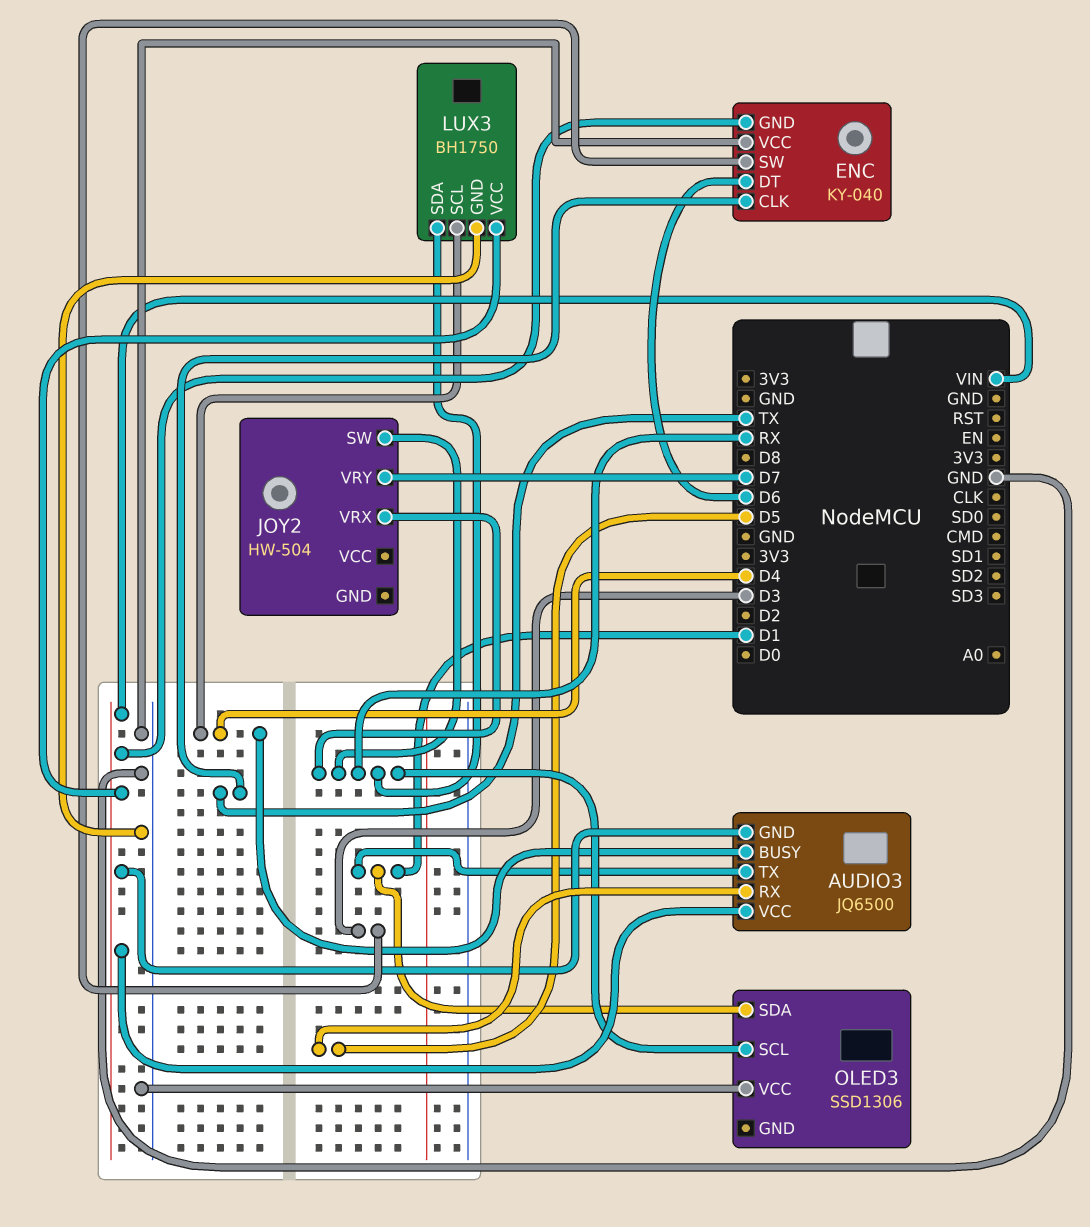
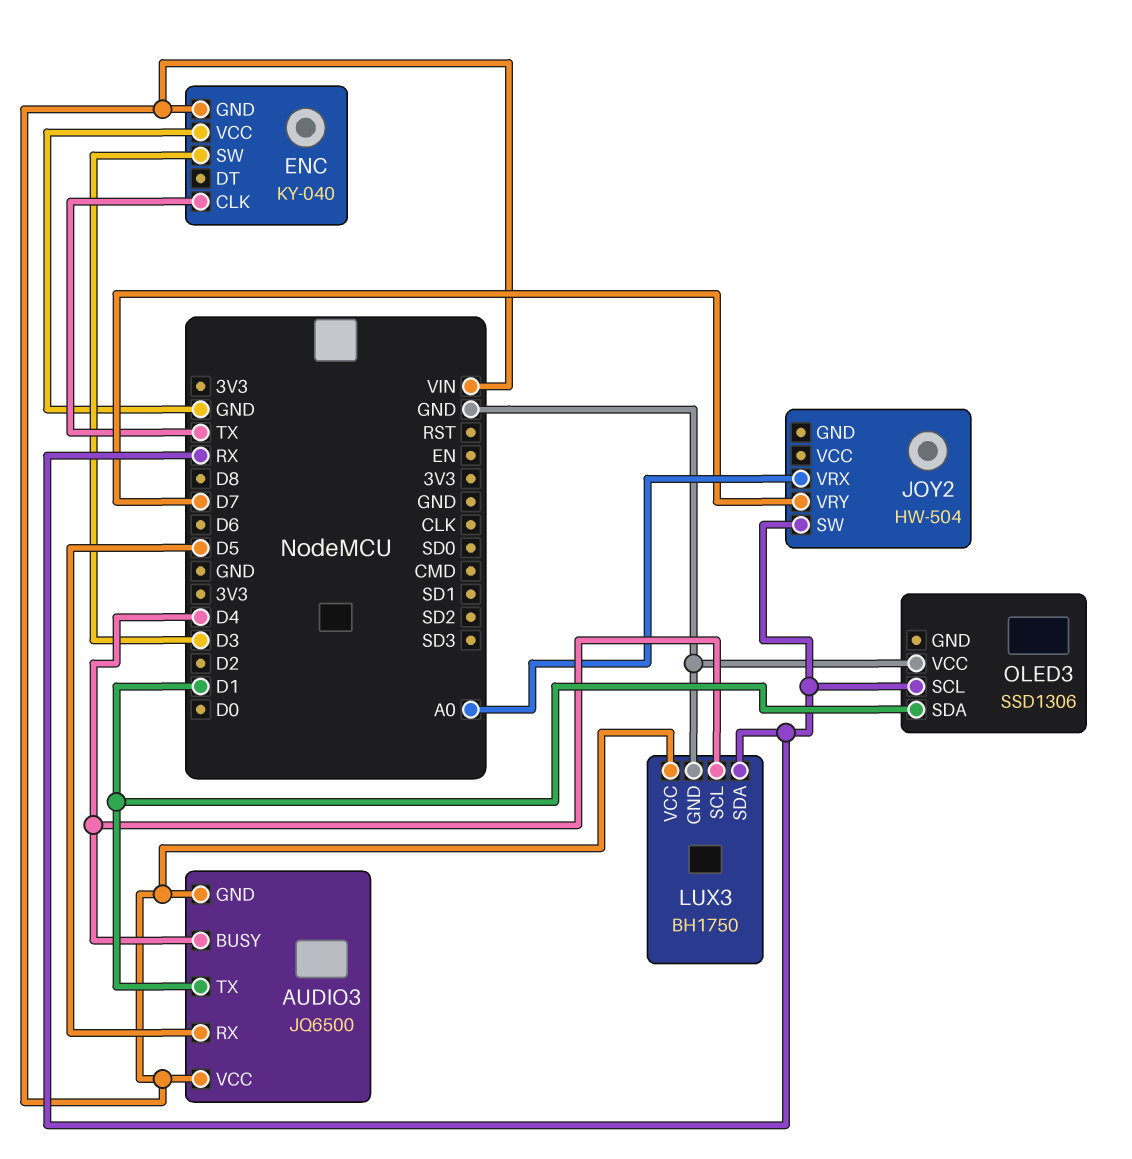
ENC pin DT: D6 -> none
JOY2 pin VRX: RX -> A0

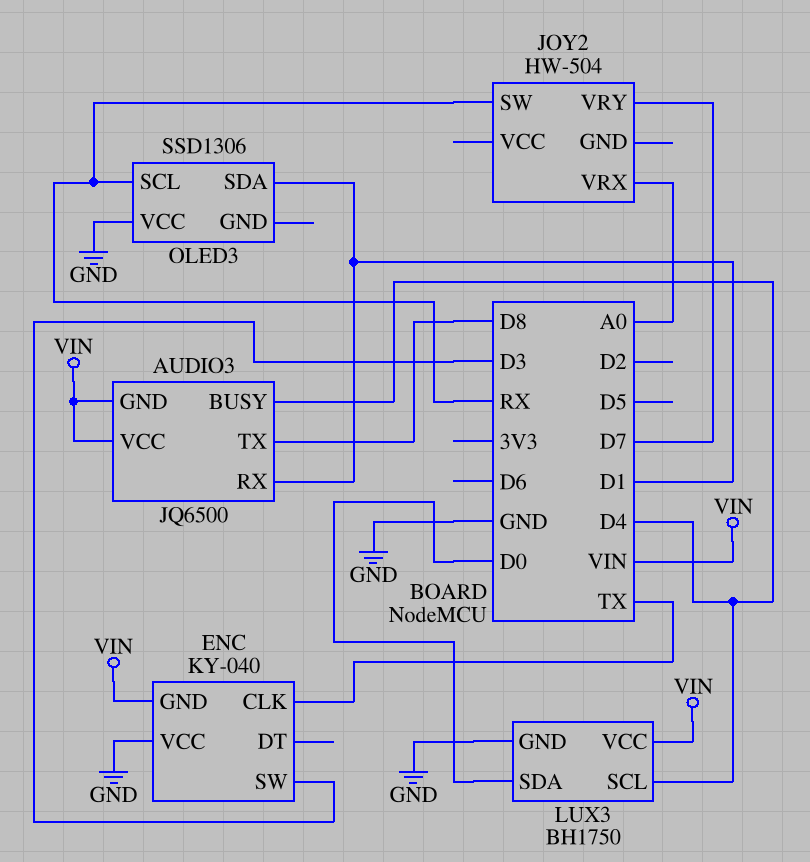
AUDIO3 pin RX: D5 -> D1
AUDIO3 pin TX: D1 -> D8
LUX3 pin SDA: RX -> D0

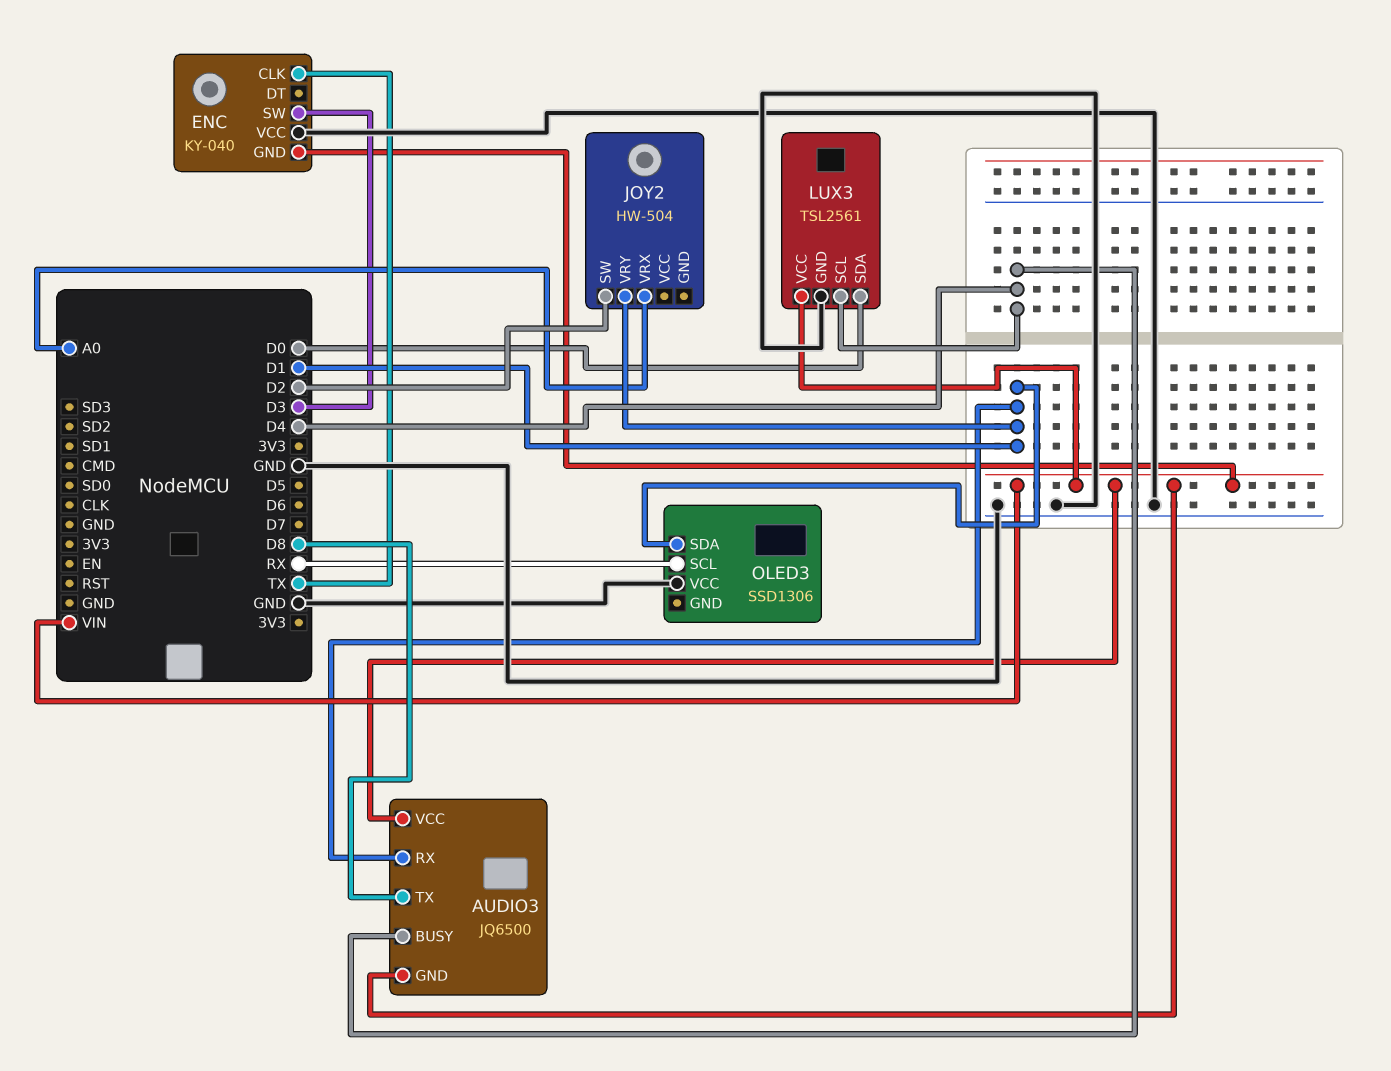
JOY2 pin SW: RX -> D2
JOY2 pin VRY: D7 -> D1
LUX3: BH1750 -> TSL2561

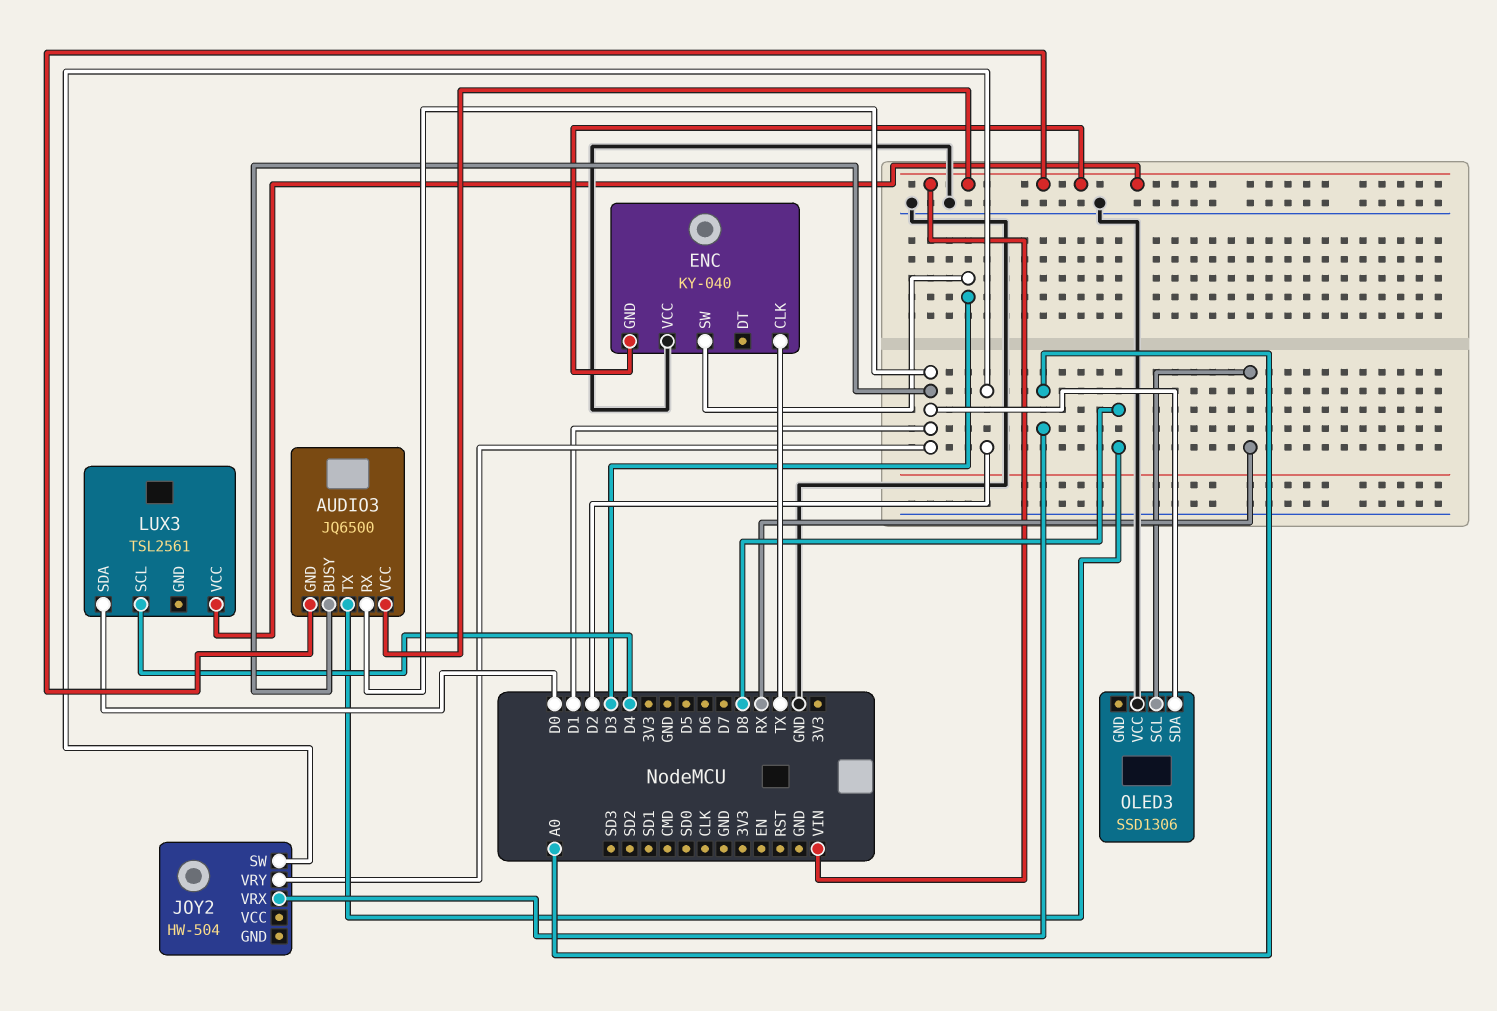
AUDIO3 pin BUSY: D4 -> D1
LUX3 pin GND: GND -> none

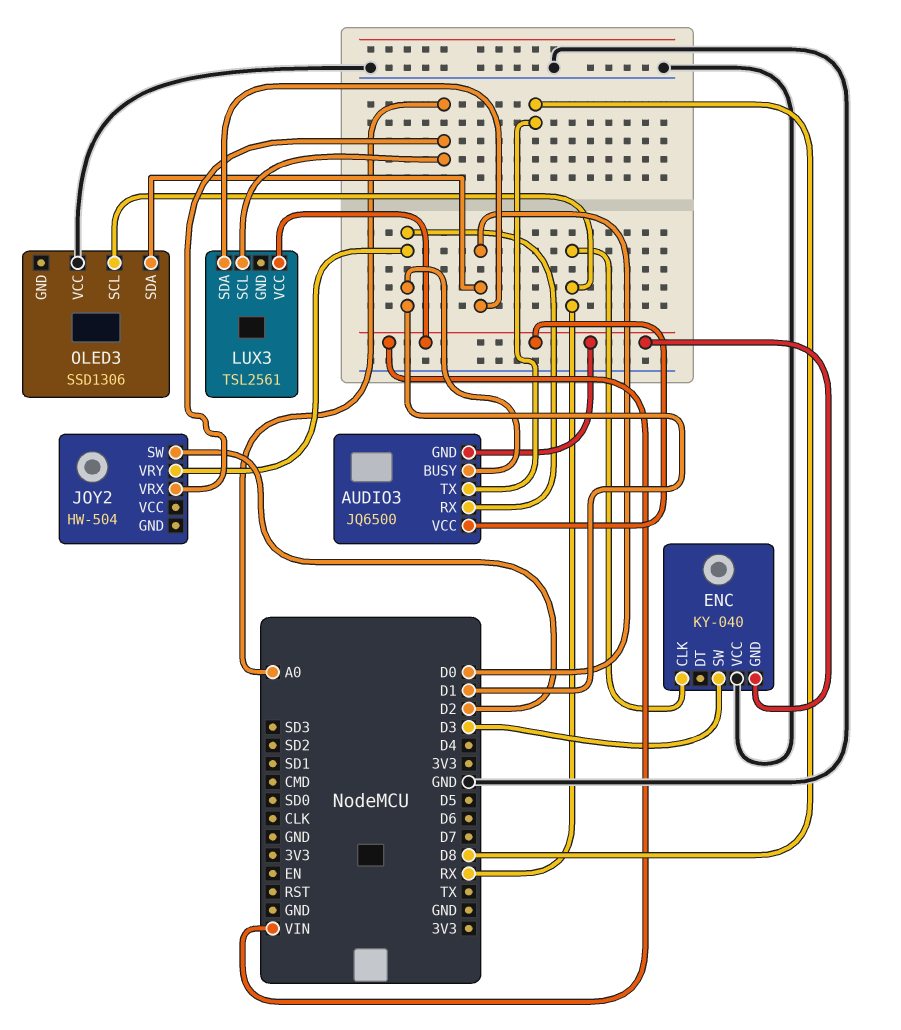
ENC pin CLK: TX -> RX
LUX3 pin SCL: D4 -> A0
OLED3 pin SDA: D1 -> D0

